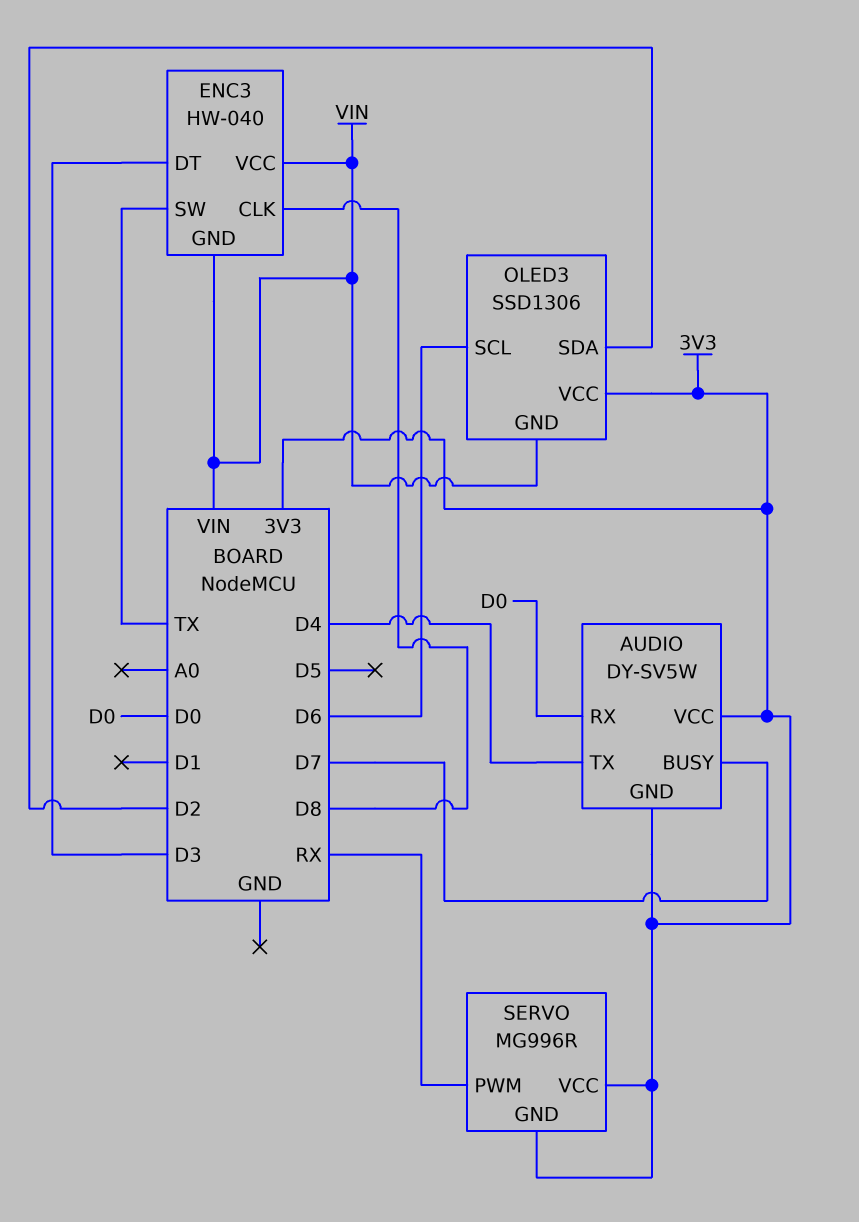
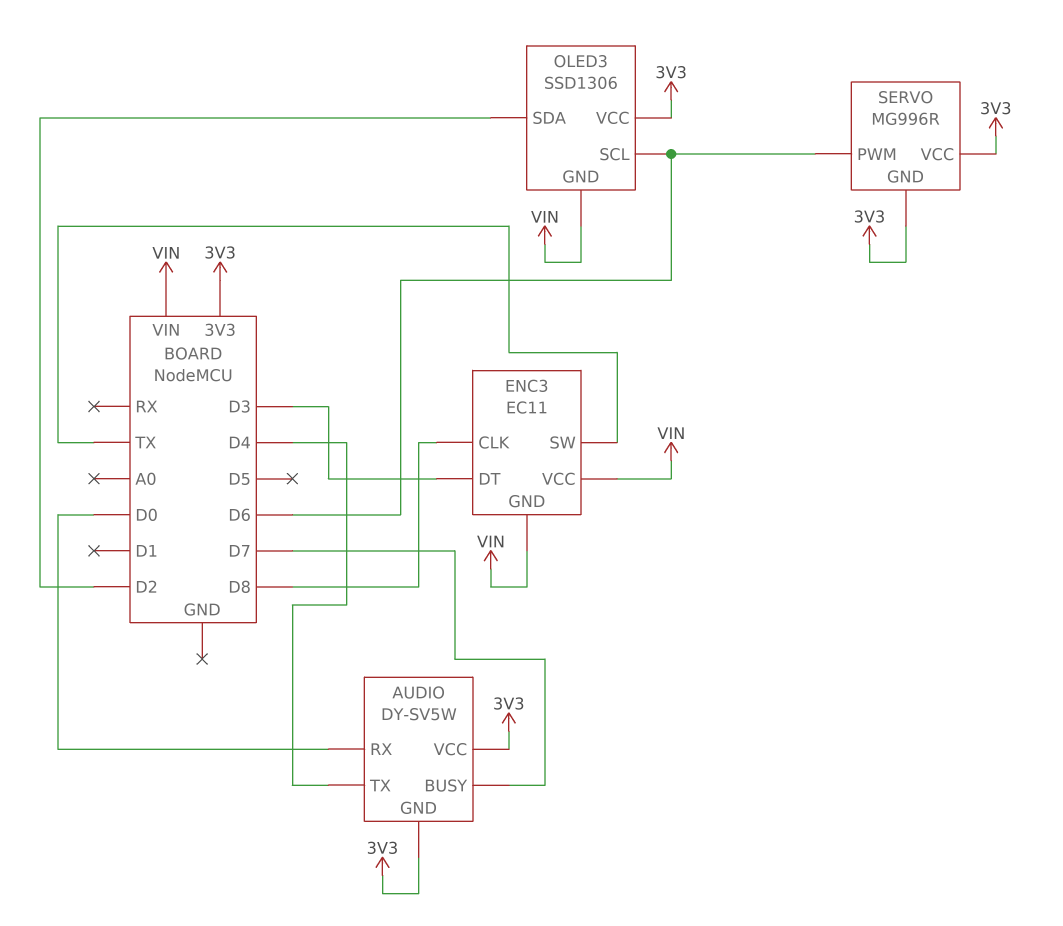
ENC3: HW-040 -> EC11
SERVO pin PWM: RX -> D6

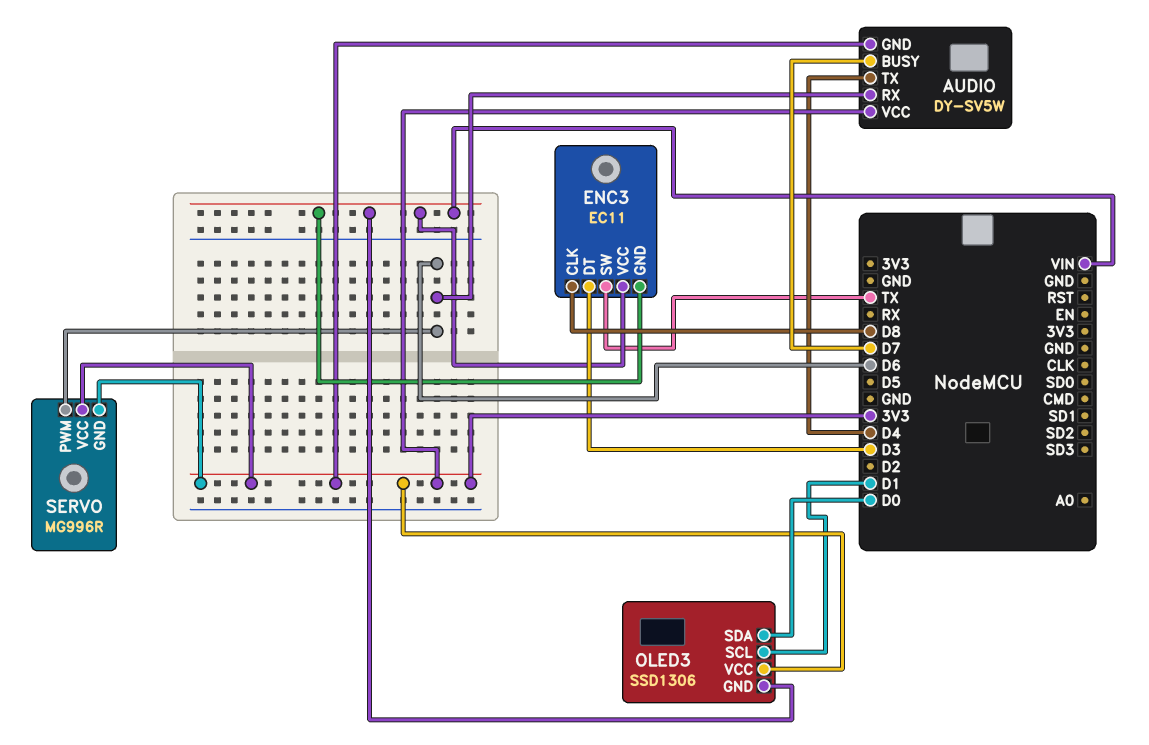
AUDIO pin RX: D0 -> D6
OLED3 pin SCL: D6 -> D1
OLED3 pin SDA: D2 -> D0

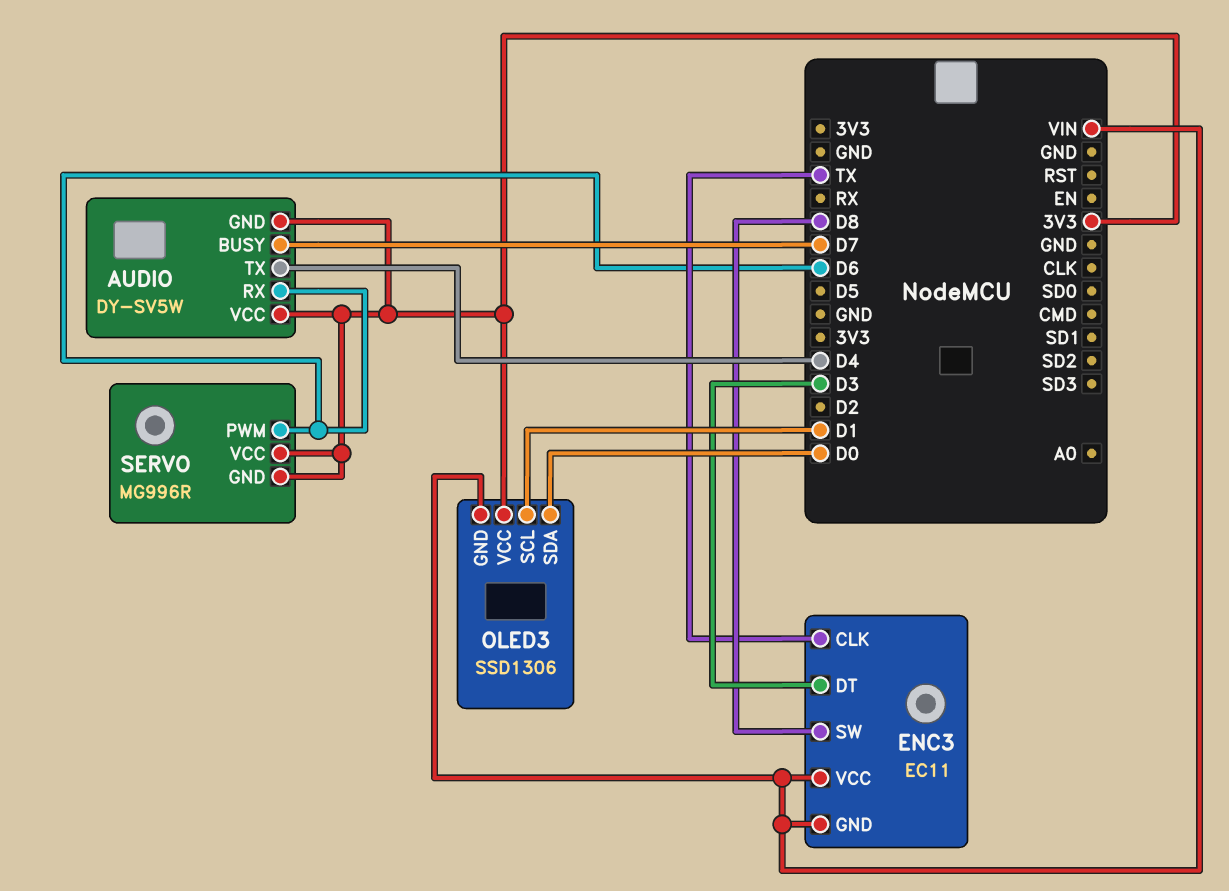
ENC3 pin CLK: D8 -> TX
ENC3 pin SW: TX -> D8

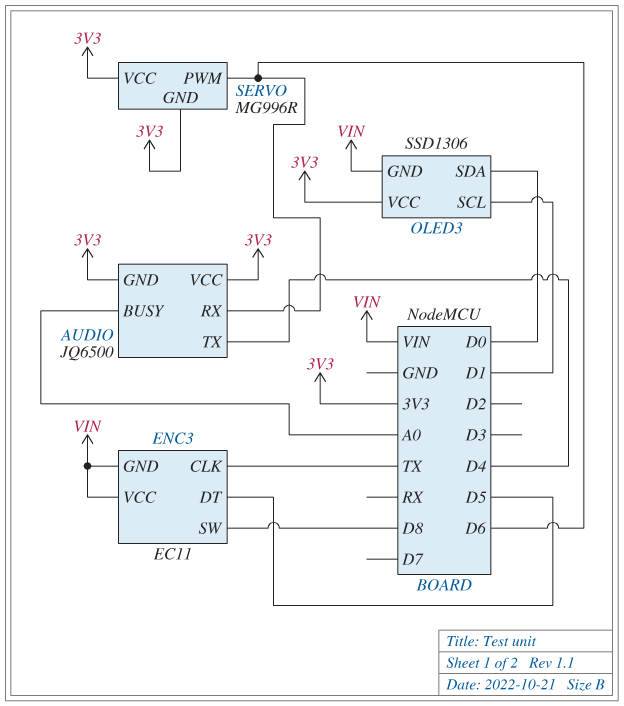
AUDIO: DY-SV5W -> JQ6500
AUDIO pin BUSY: D7 -> A0
ENC3 pin DT: D3 -> D5

